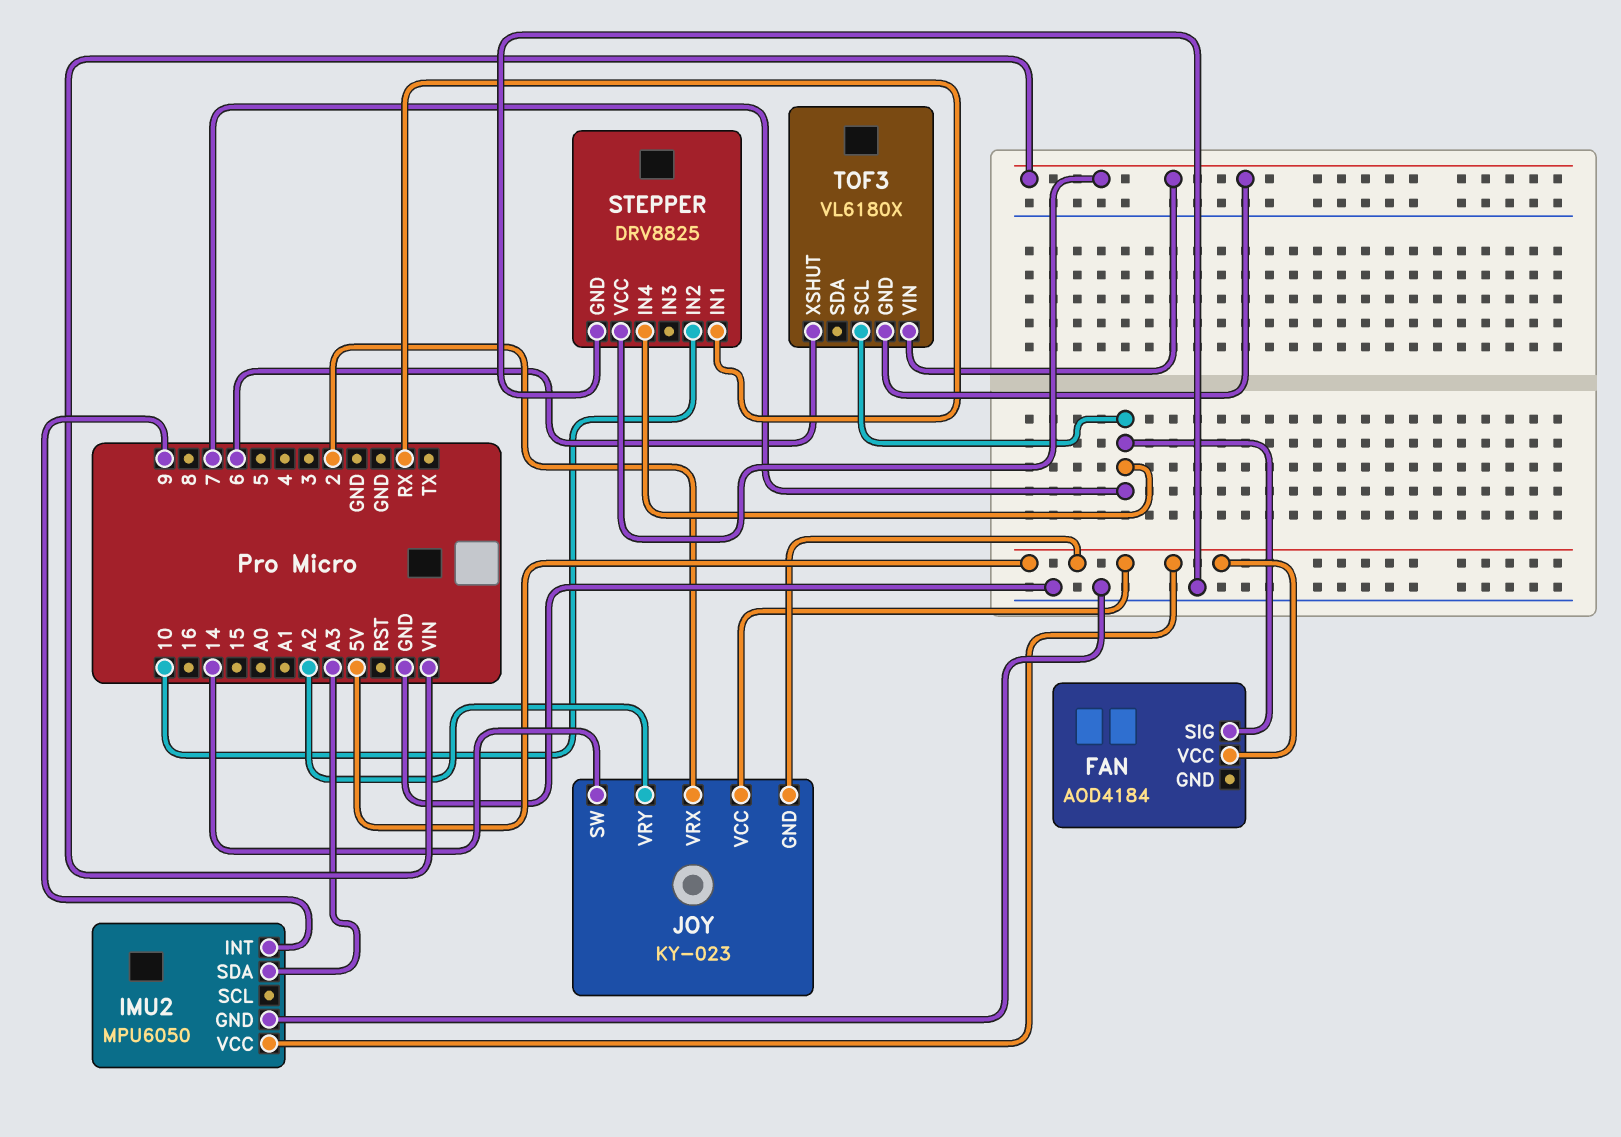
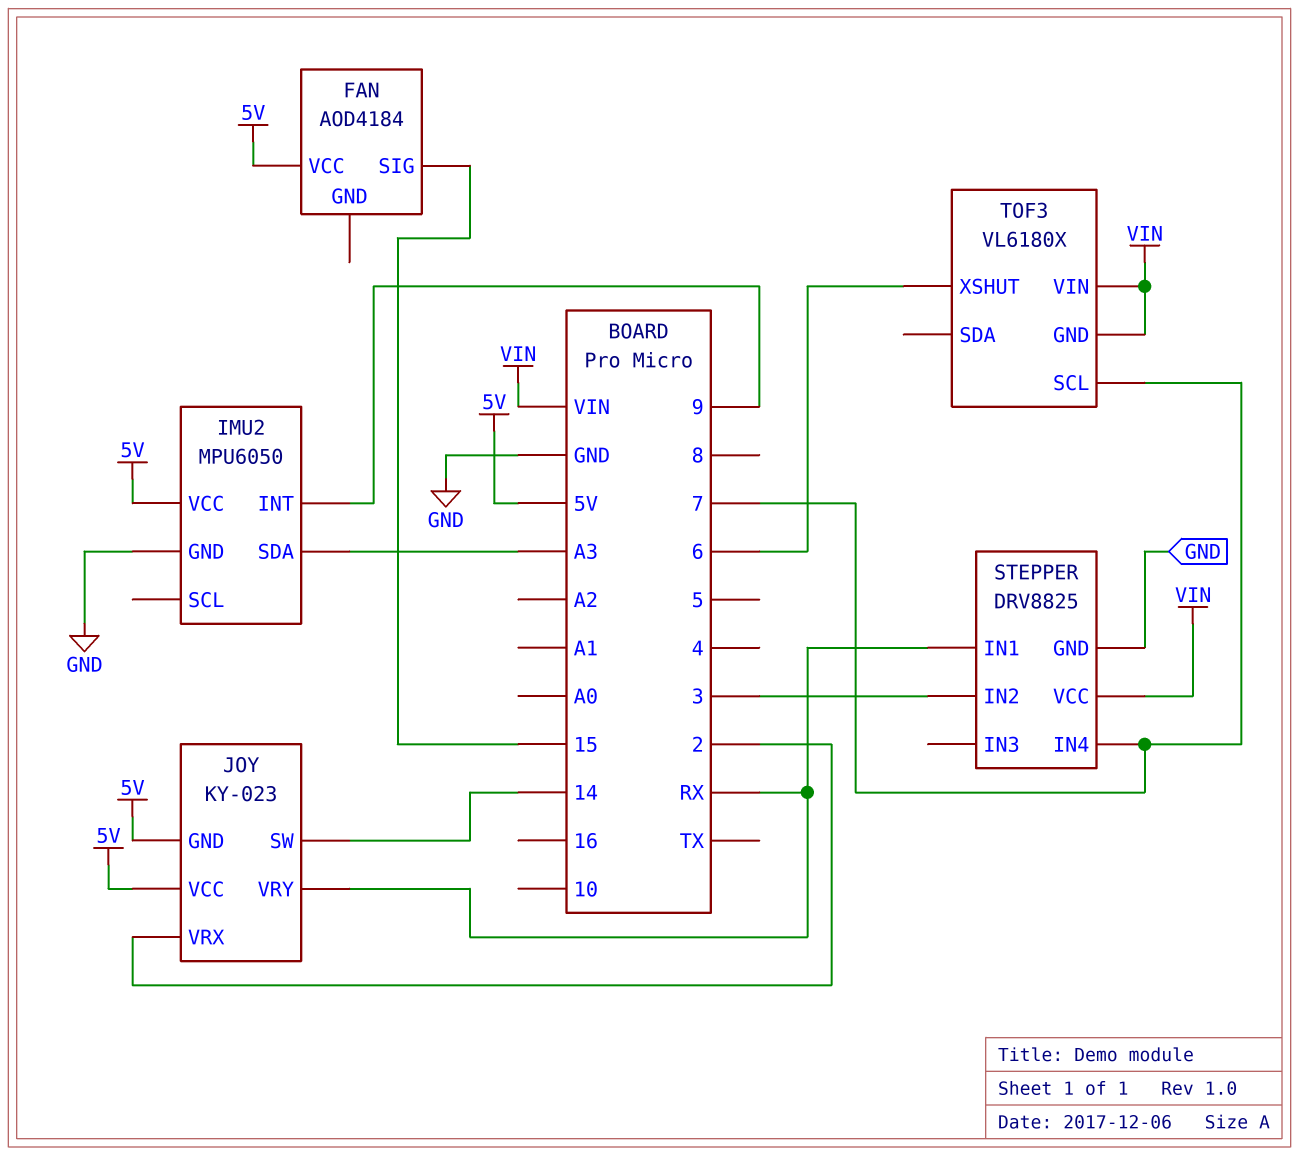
FAN pin SIG: 7 -> 15
JOY pin VRY: A2 -> RX
STEPPER pin IN2: 10 -> 3

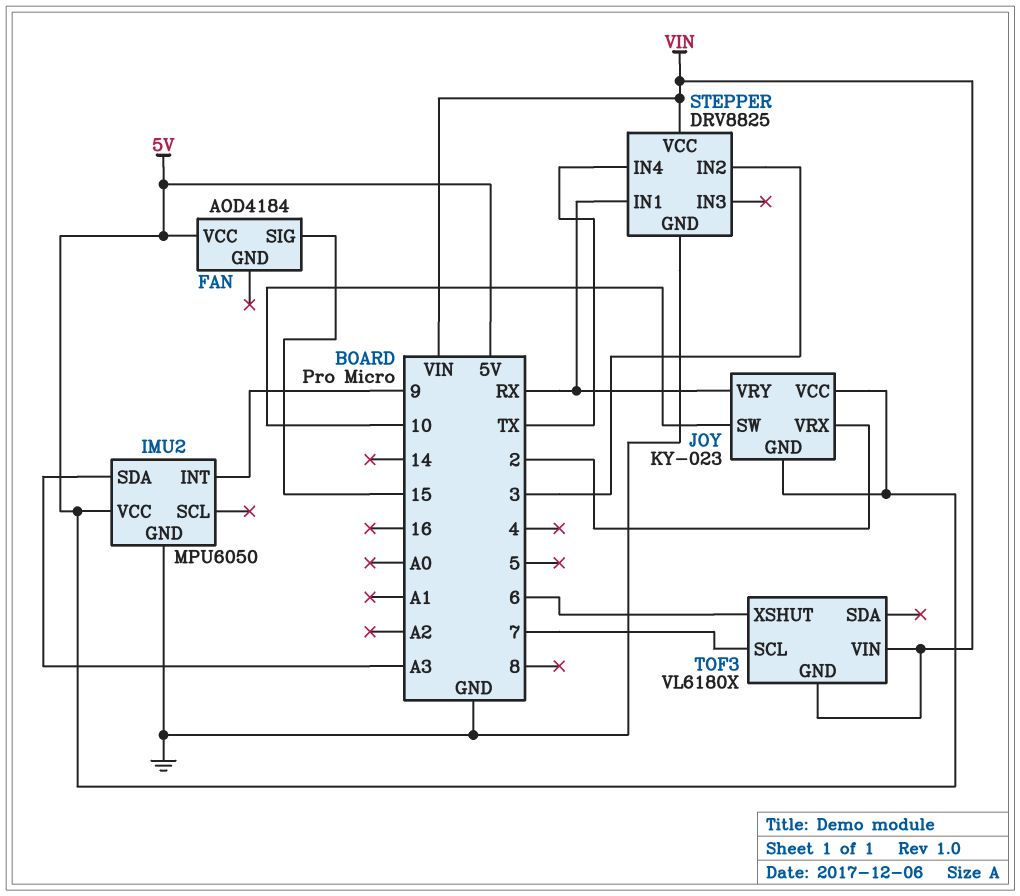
JOY pin SW: 14 -> 10
STEPPER pin IN4: 7 -> TX

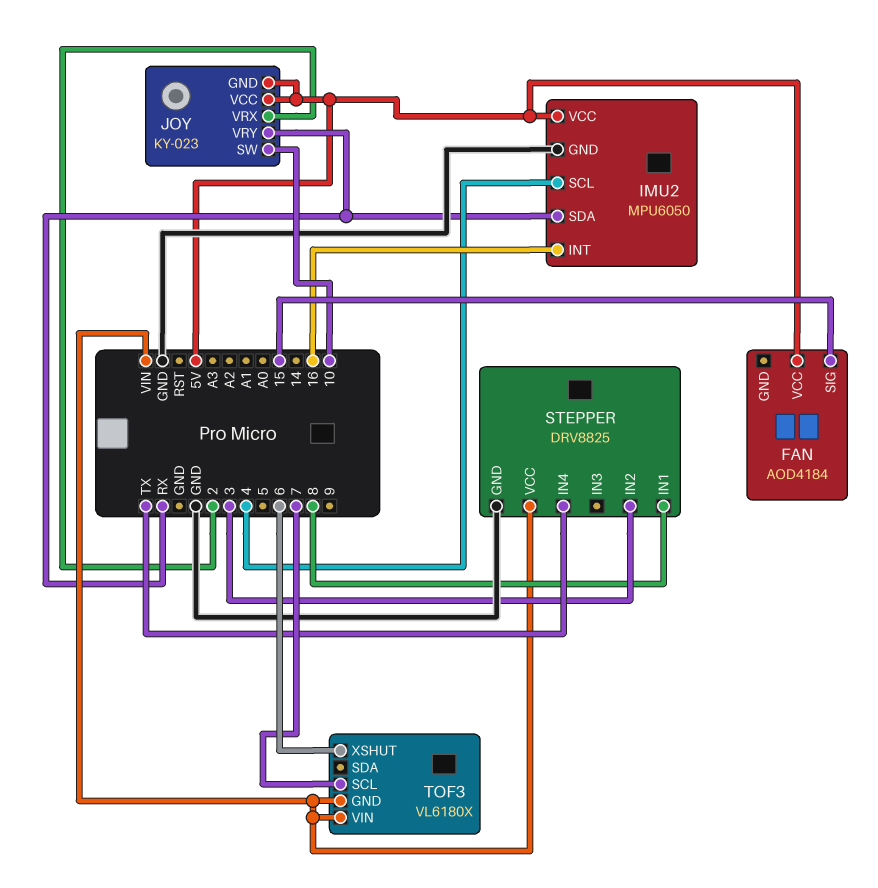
IMU2 pin INT: 9 -> 16
IMU2 pin SCL: none -> 4
IMU2 pin SDA: A3 -> RX
STEPPER pin IN1: RX -> 8

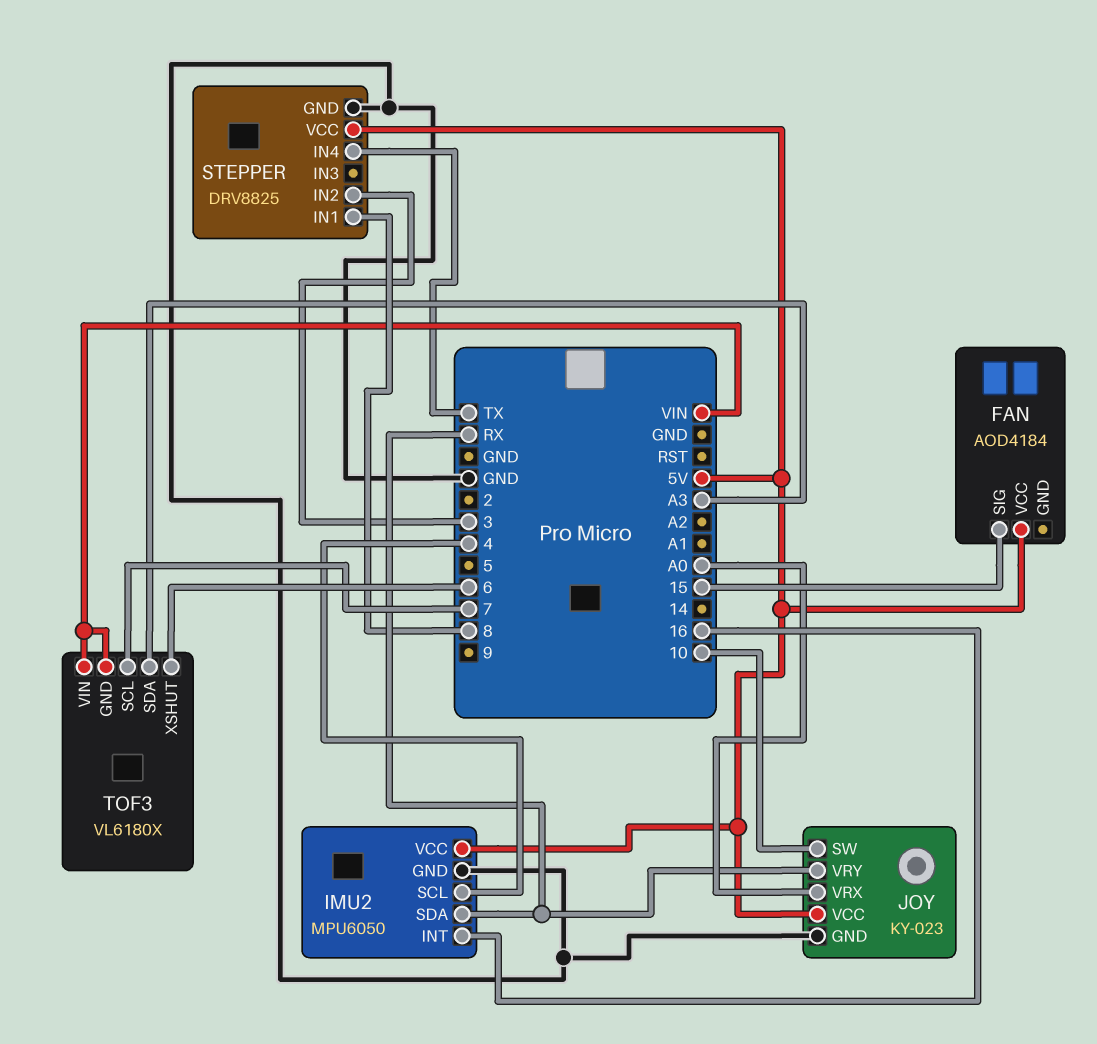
JOY pin GND: 5V -> GND
JOY pin VRX: 2 -> A0
STEPPER pin VCC: VIN -> 5V
TOF3 pin SDA: none -> A3

